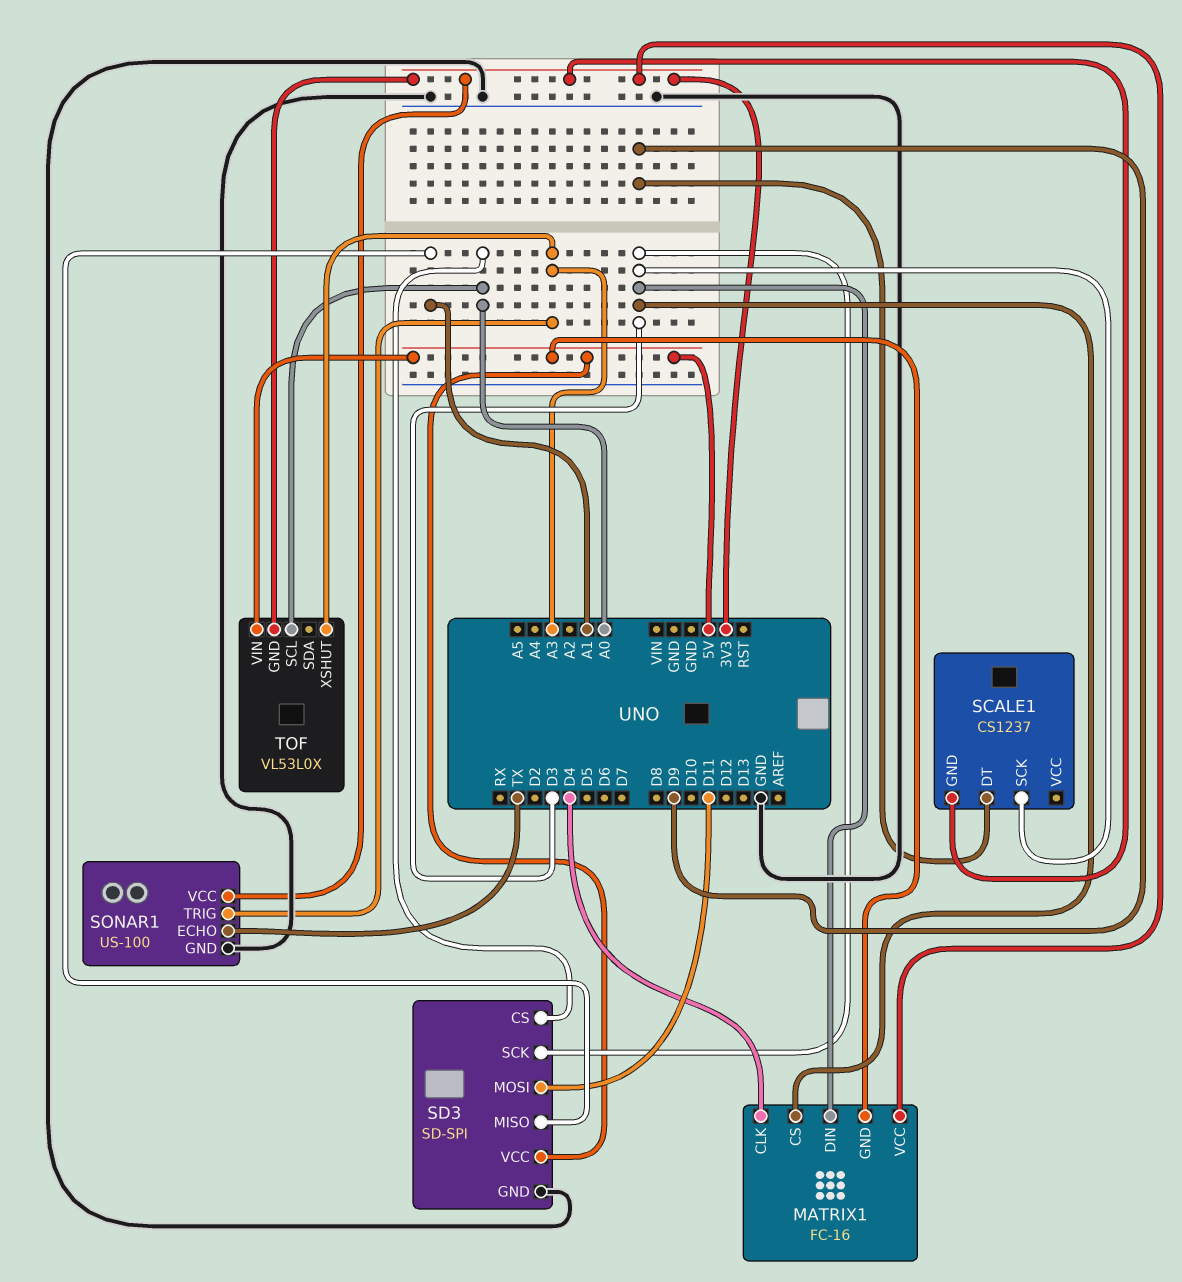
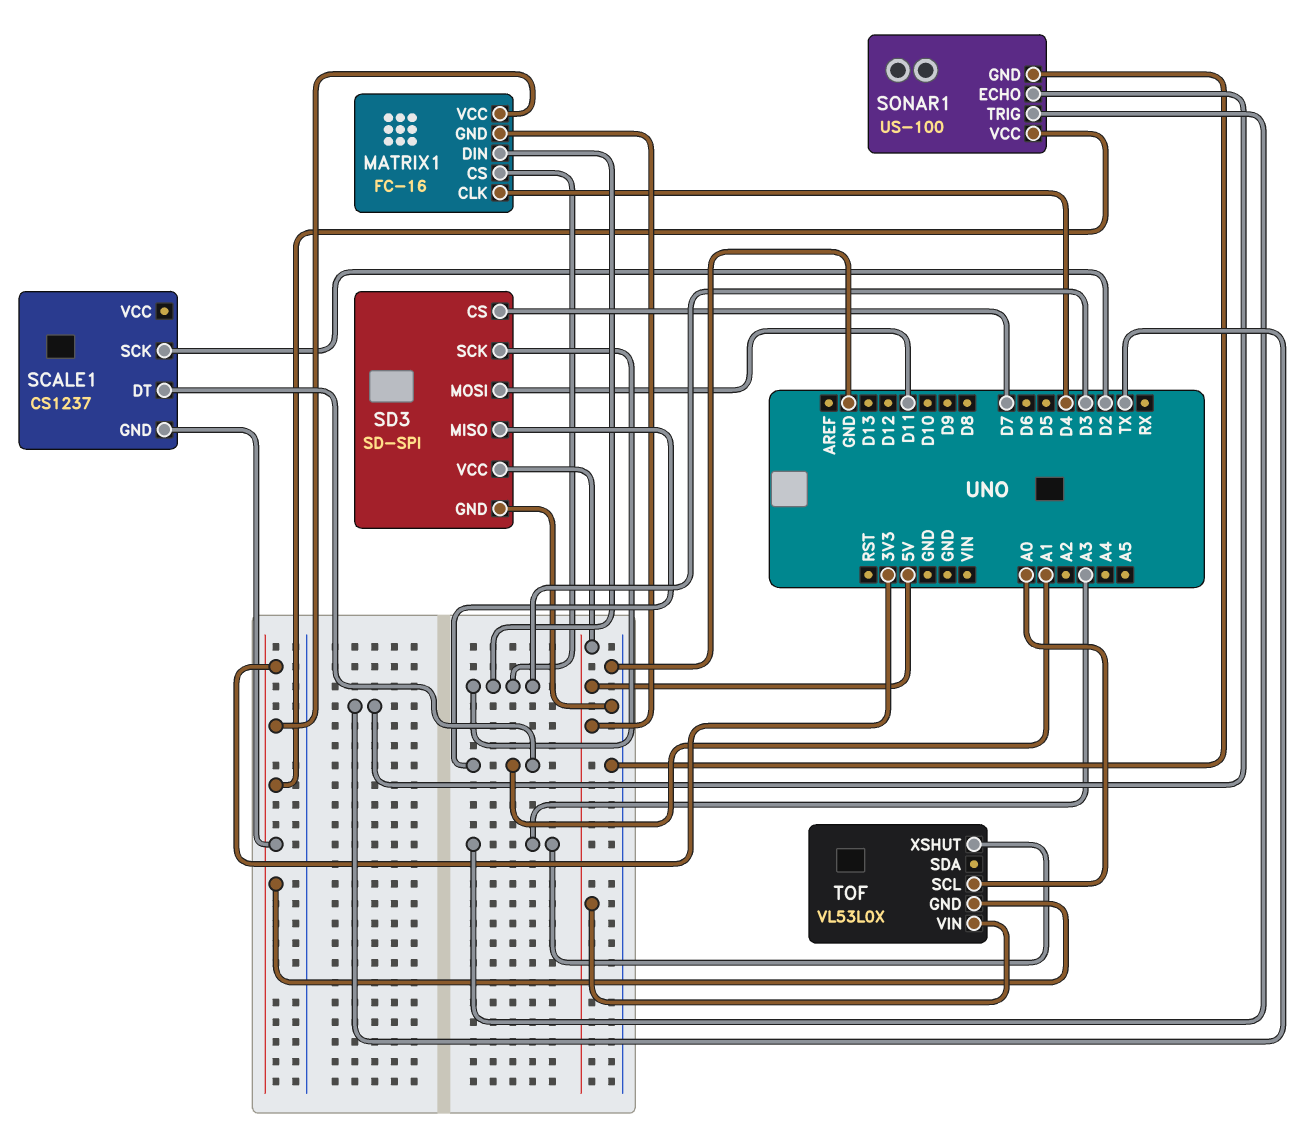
SCALE1 pin DT: D9 -> A1
SCALE1 pin SCK: D3 -> D2
SD3 pin CS: A0 -> D7

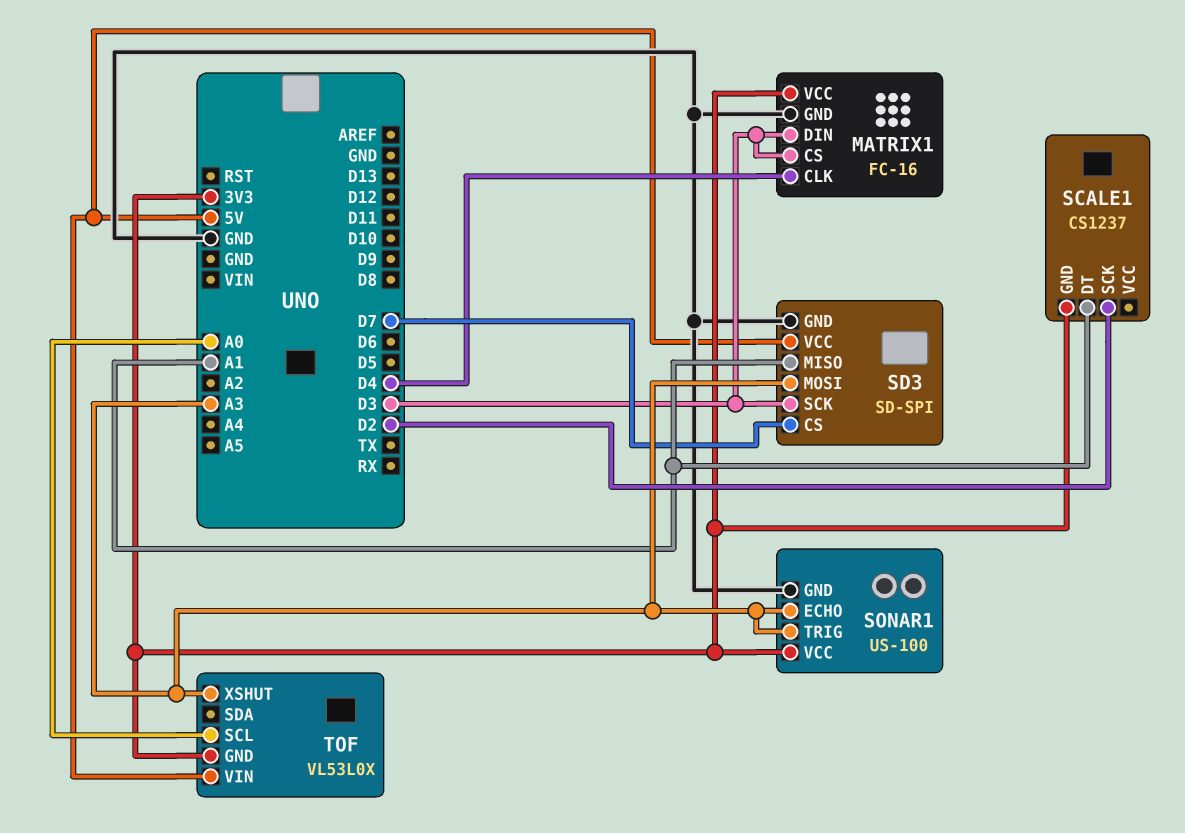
MATRIX1 pin GND: 5V -> GND
SD3 pin MOSI: D11 -> A3
SONAR1 pin ECHO: TX -> A3

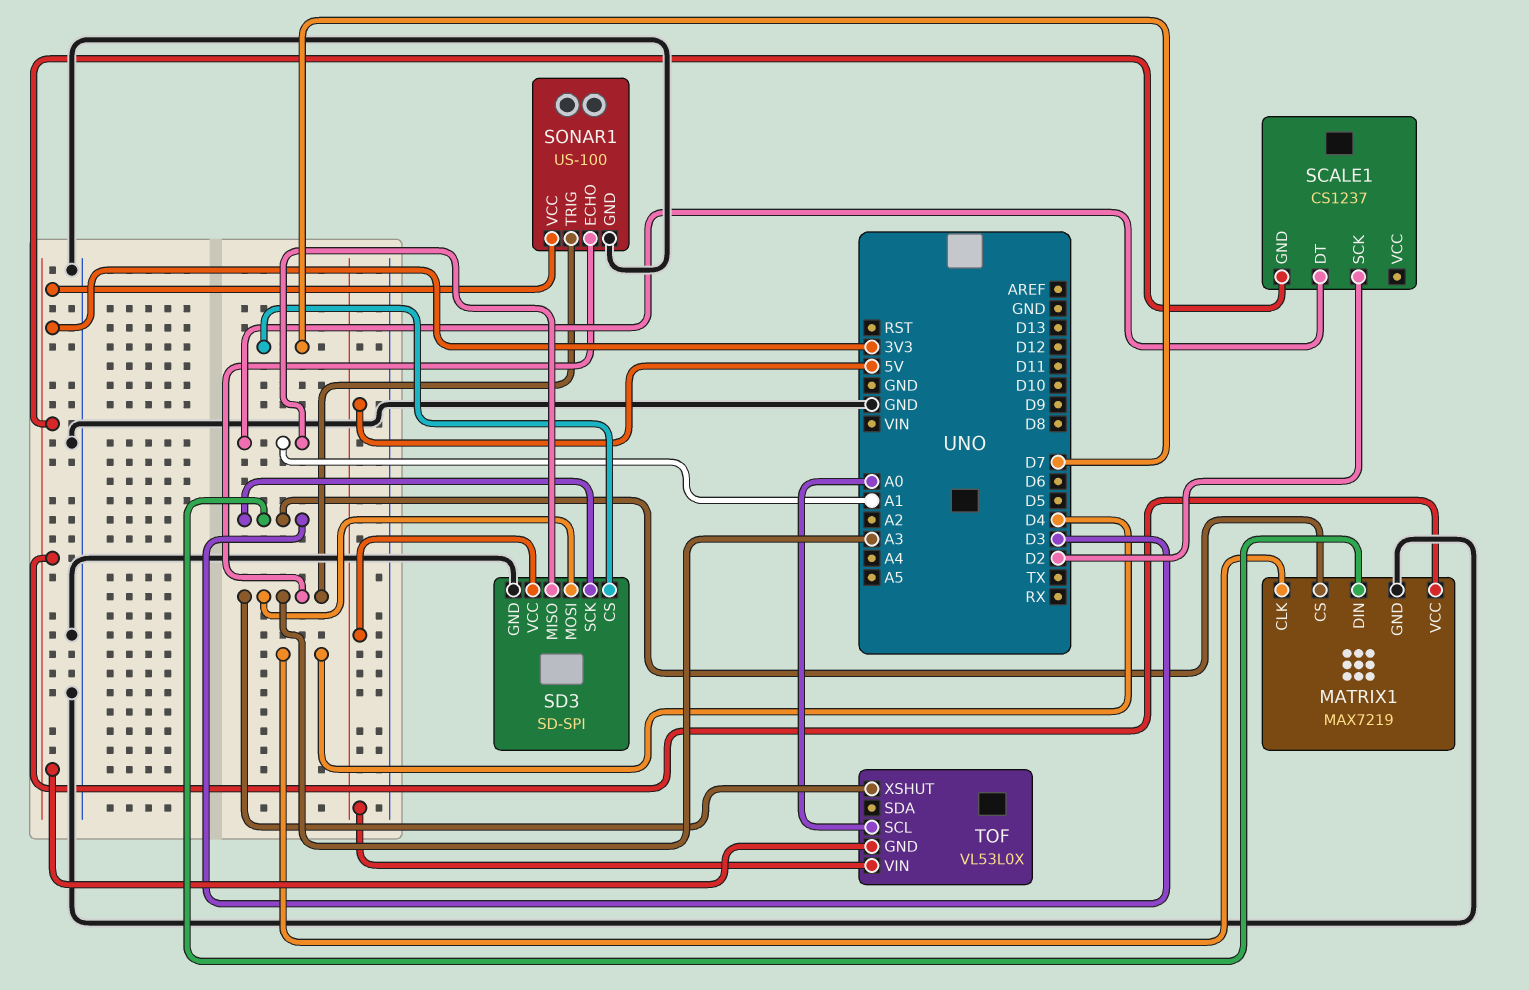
MATRIX1: FC-16 -> MAX7219

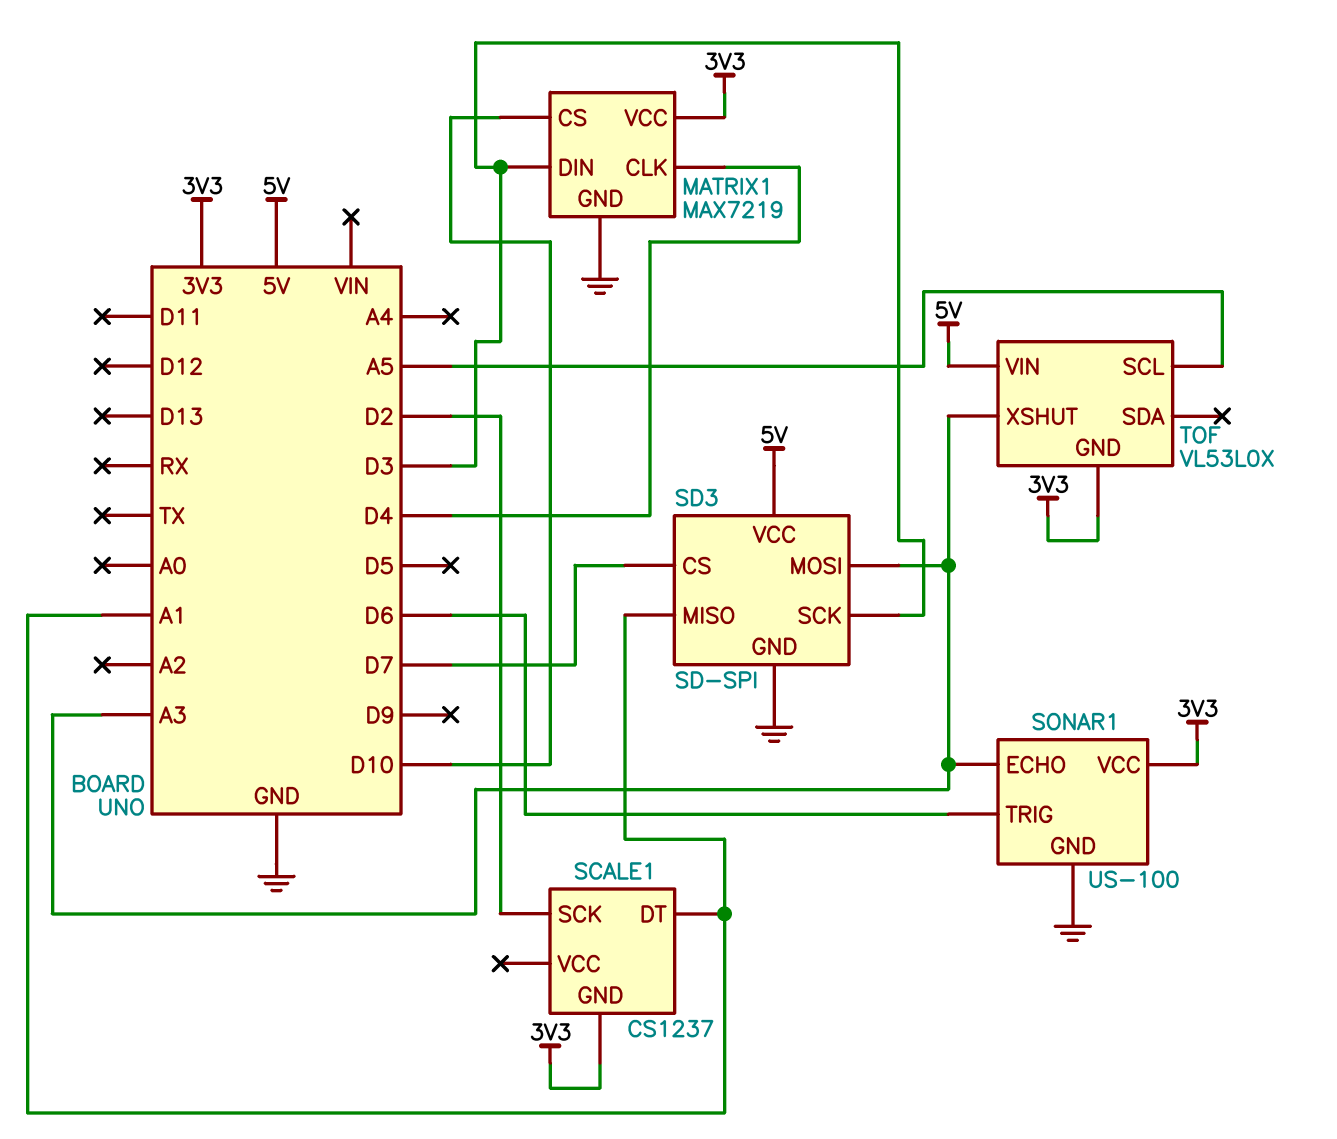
MATRIX1 pin CS: D3 -> D10
SONAR1 pin TRIG: A3 -> D6
TOF pin SCL: A0 -> A5

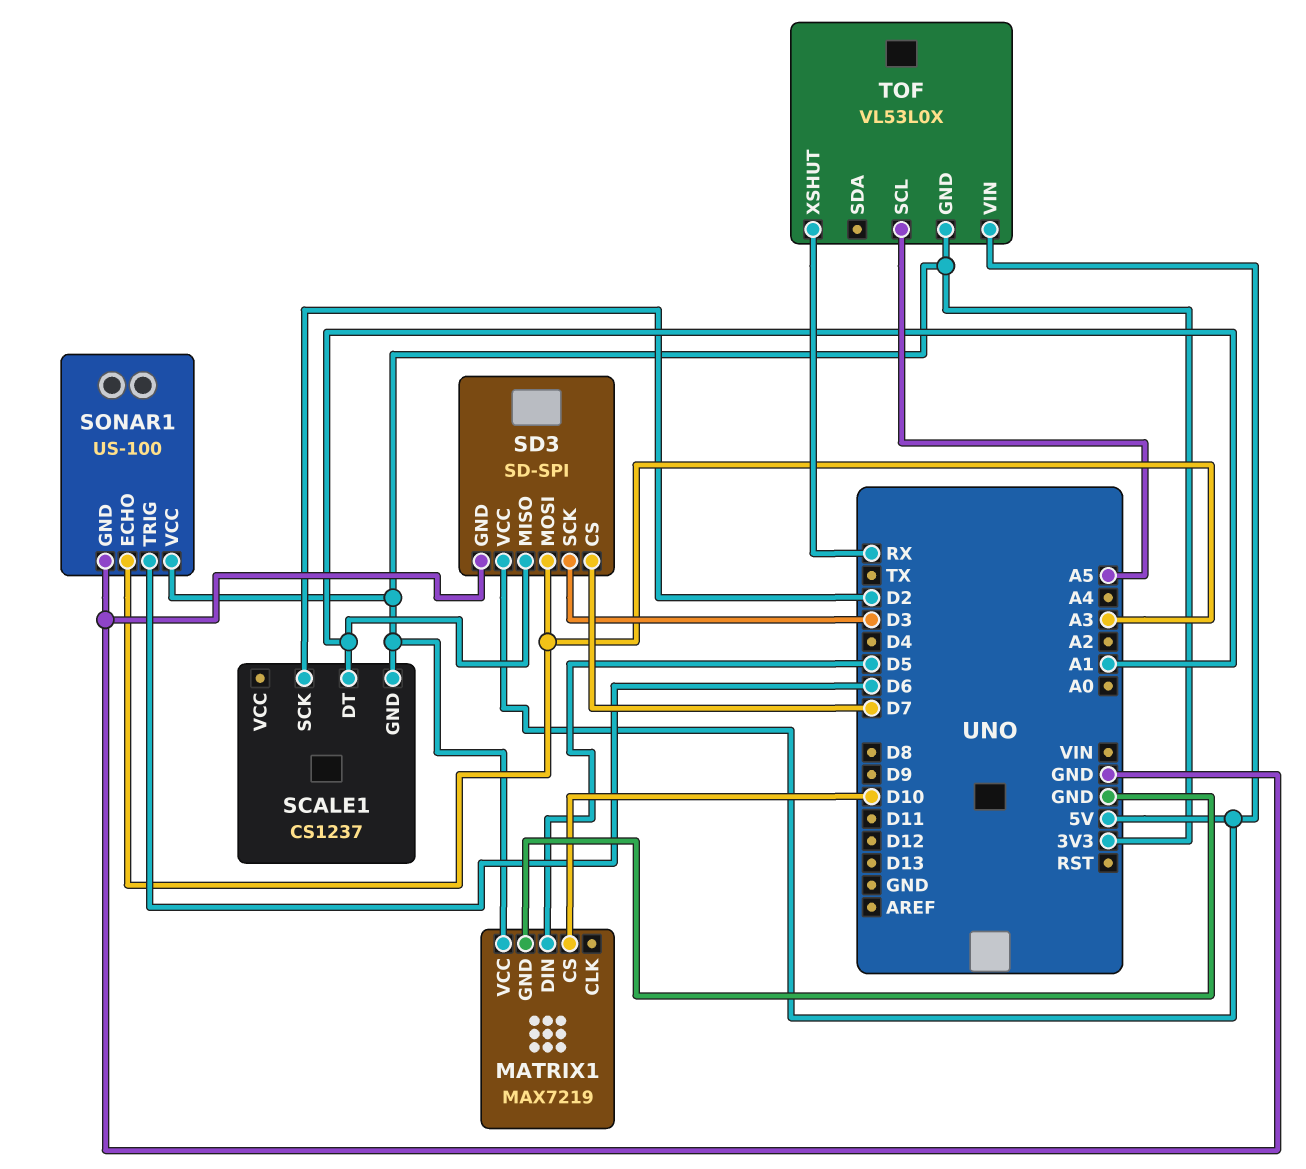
MATRIX1 pin CLK: D4 -> none
MATRIX1 pin DIN: D3 -> D5
TOF pin XSHUT: A3 -> RX

